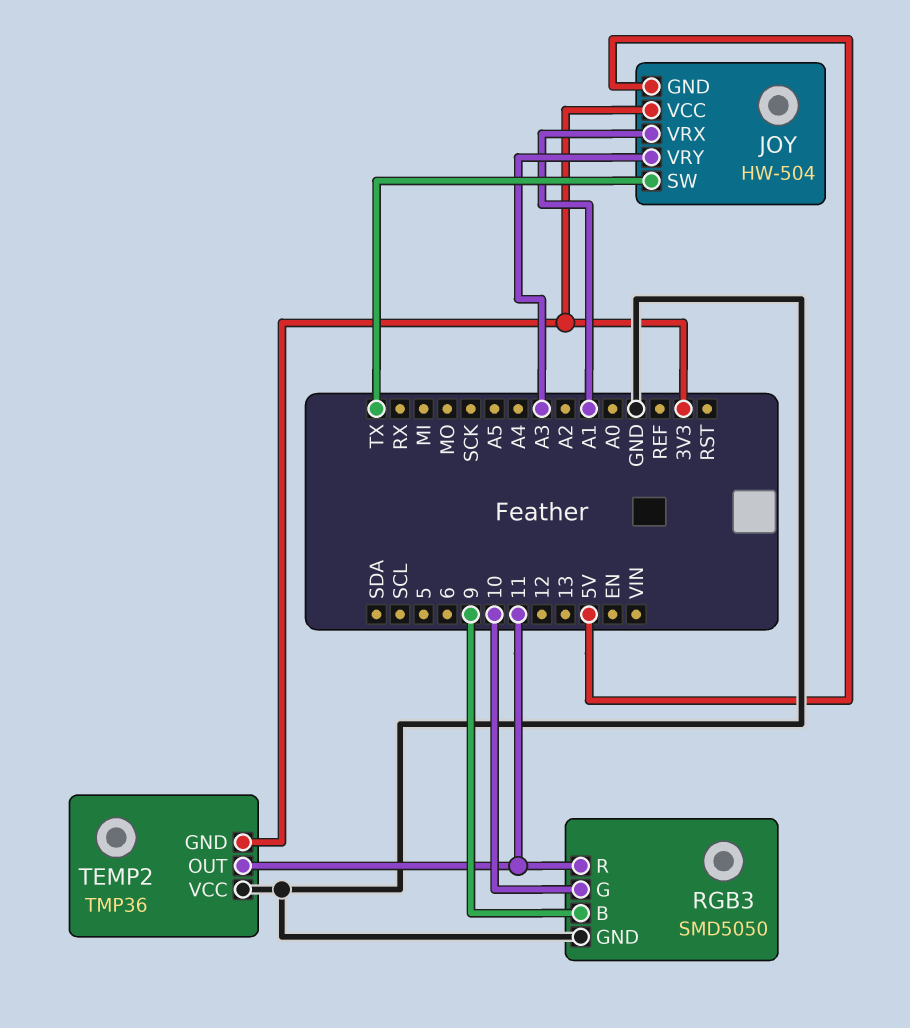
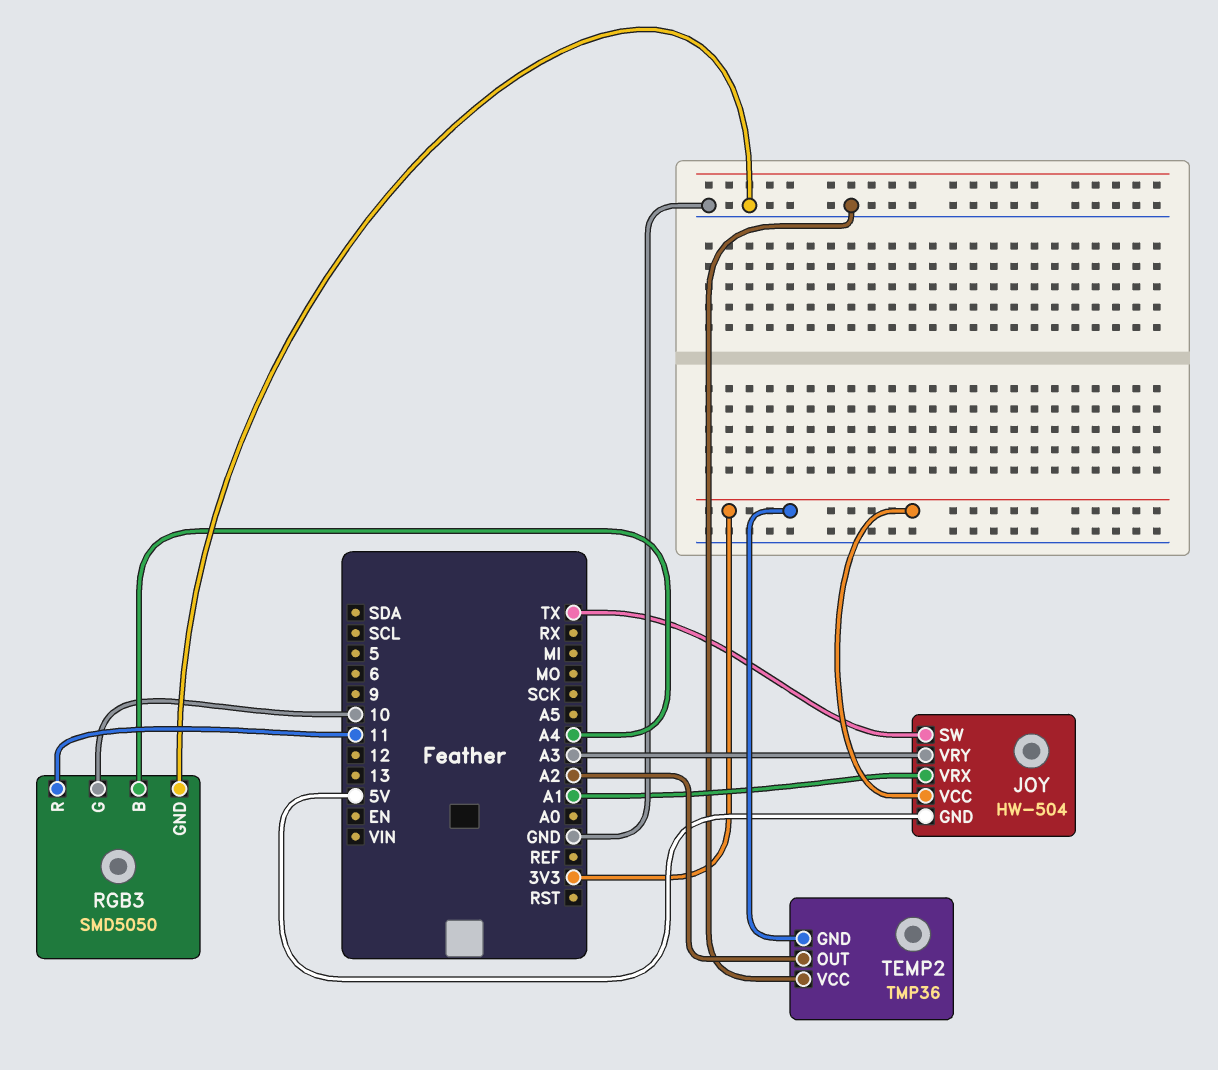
RGB3 pin B: 9 -> A4
TEMP2 pin OUT: 11 -> A2

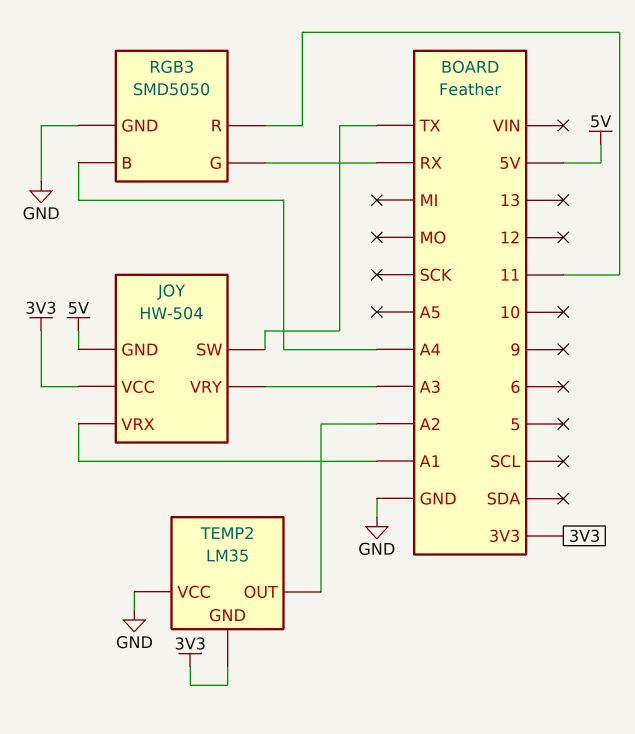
RGB3 pin G: 10 -> RX
TEMP2: TMP36 -> LM35

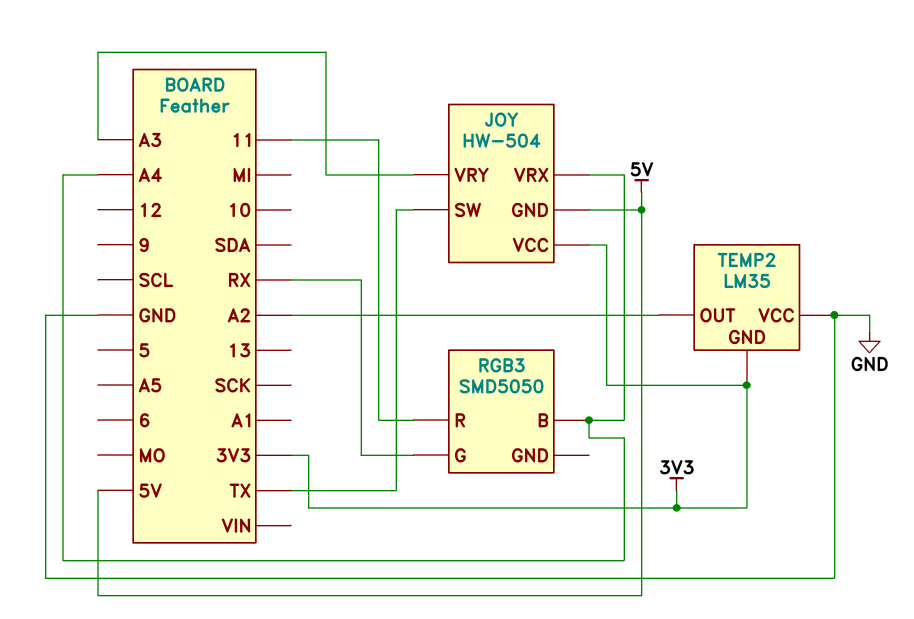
JOY pin VRX: A1 -> A4
RGB3 pin GND: GND -> none

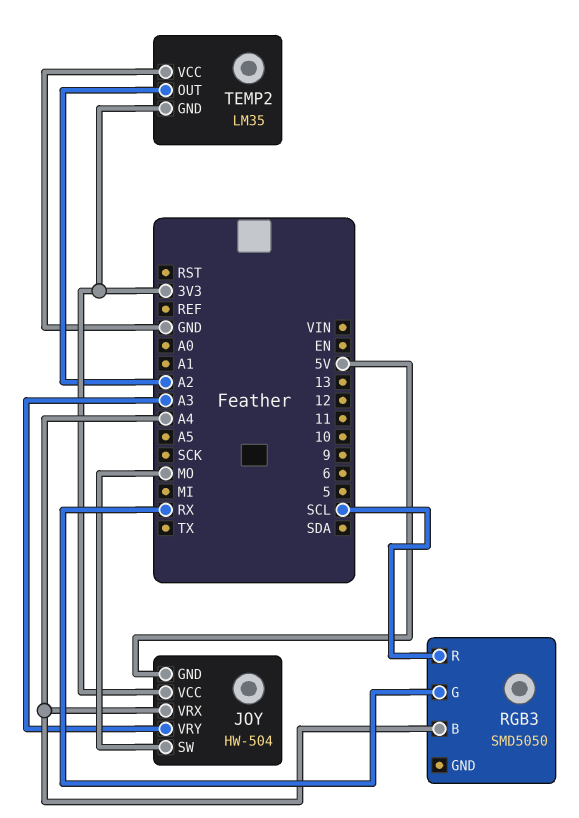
JOY pin SW: TX -> MO
RGB3 pin R: 11 -> SCL

